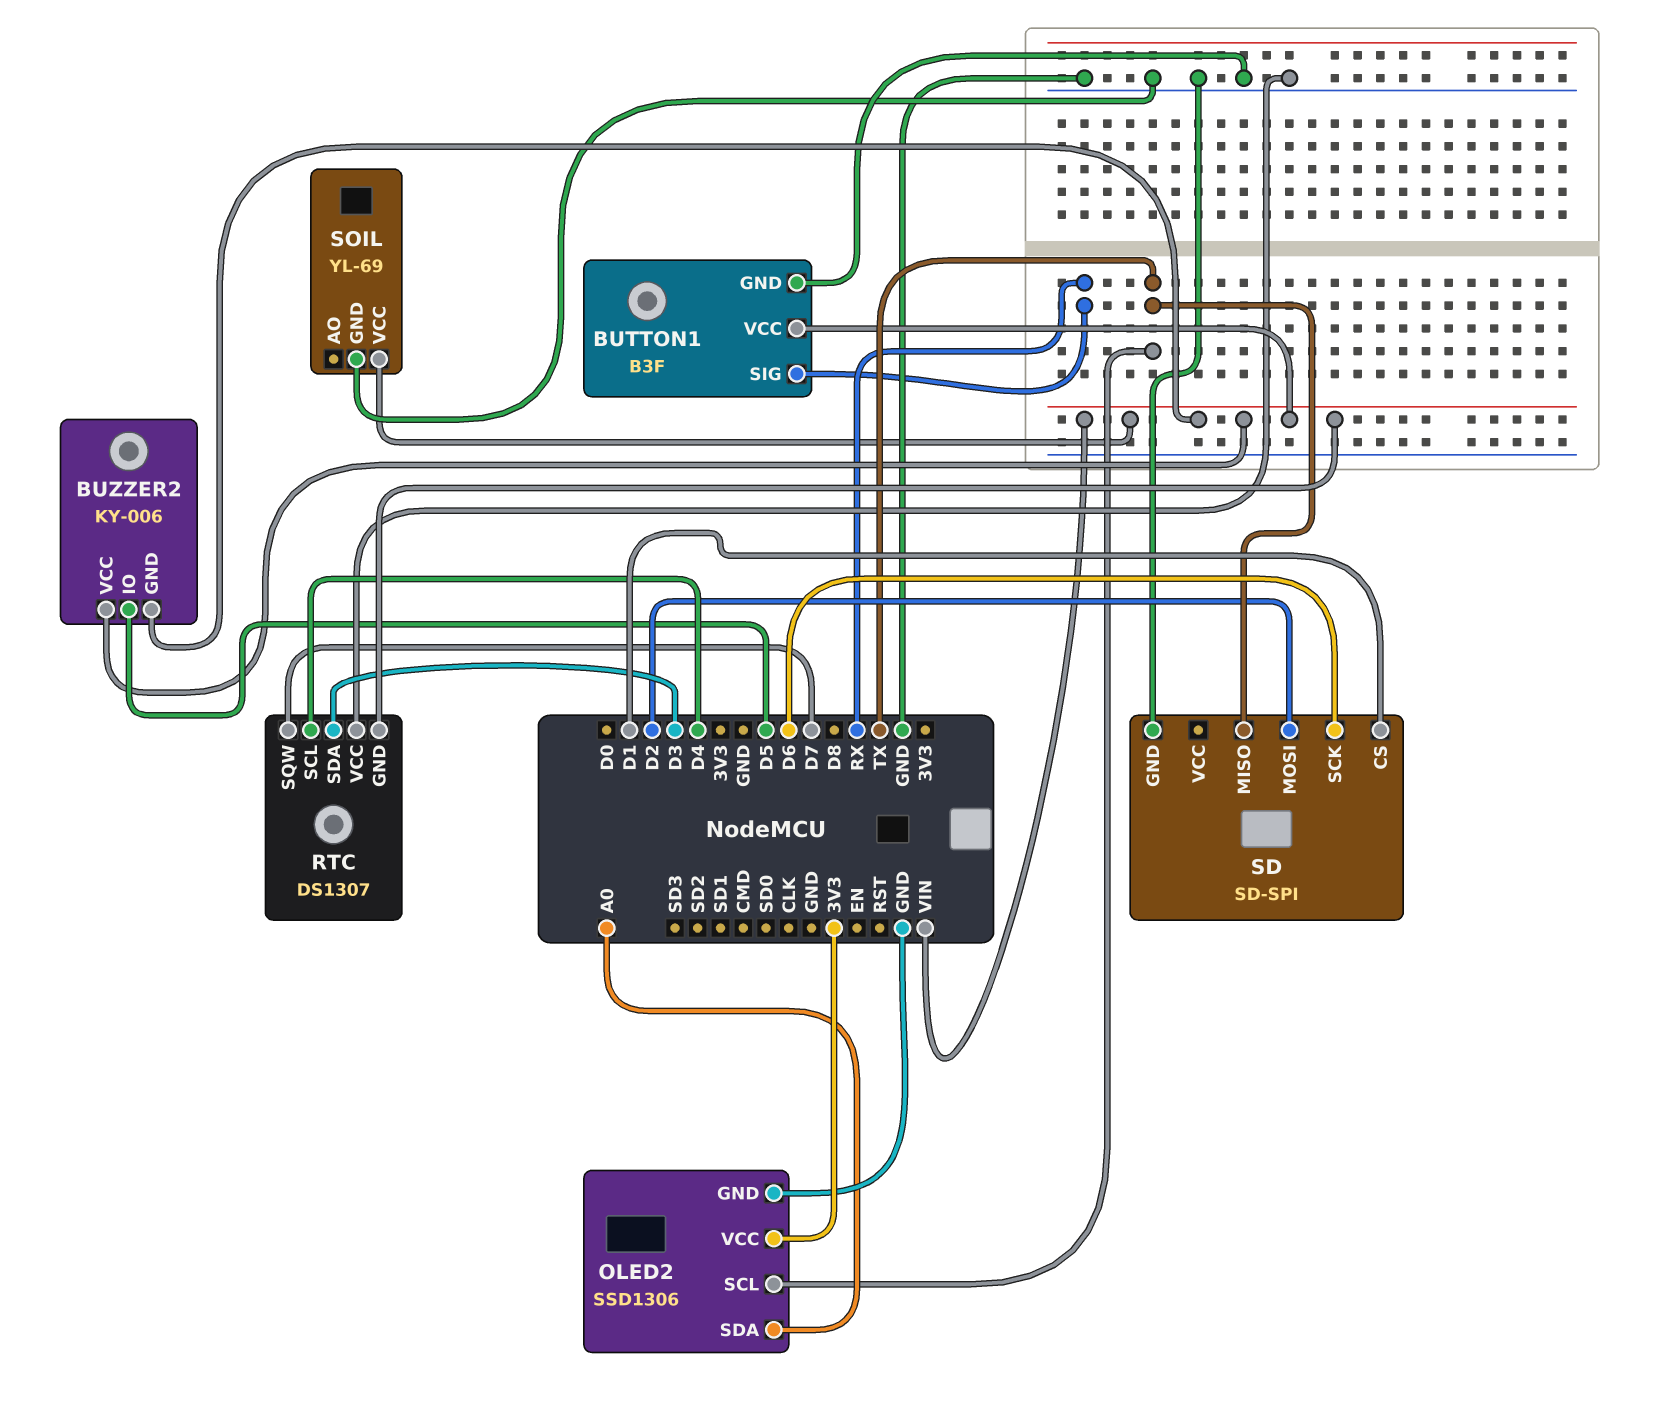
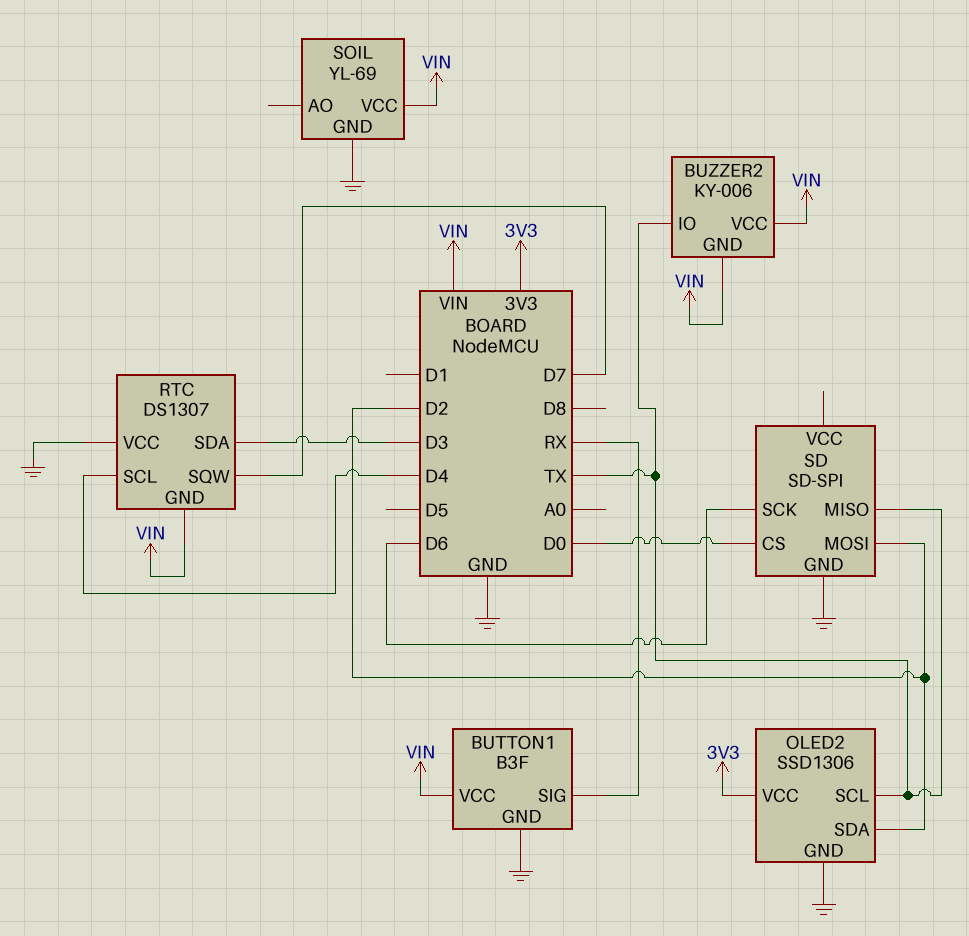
BUZZER2 pin IO: D5 -> TX
OLED2 pin SDA: A0 -> D2
SD pin CS: D1 -> D0

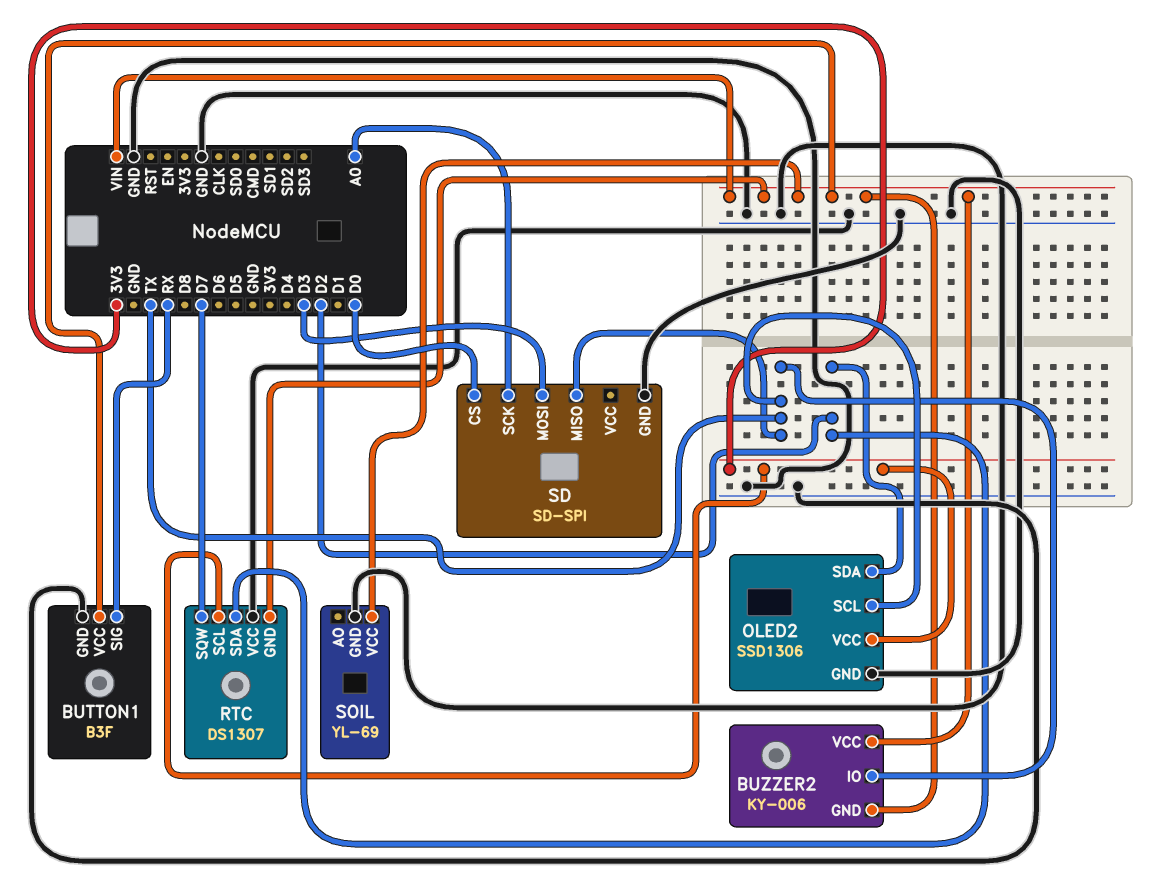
RTC pin SCL: D4 -> 3V3
RTC pin SDA: D3 -> D2
SD pin MOSI: D2 -> D3
SD pin SCK: D6 -> A0

